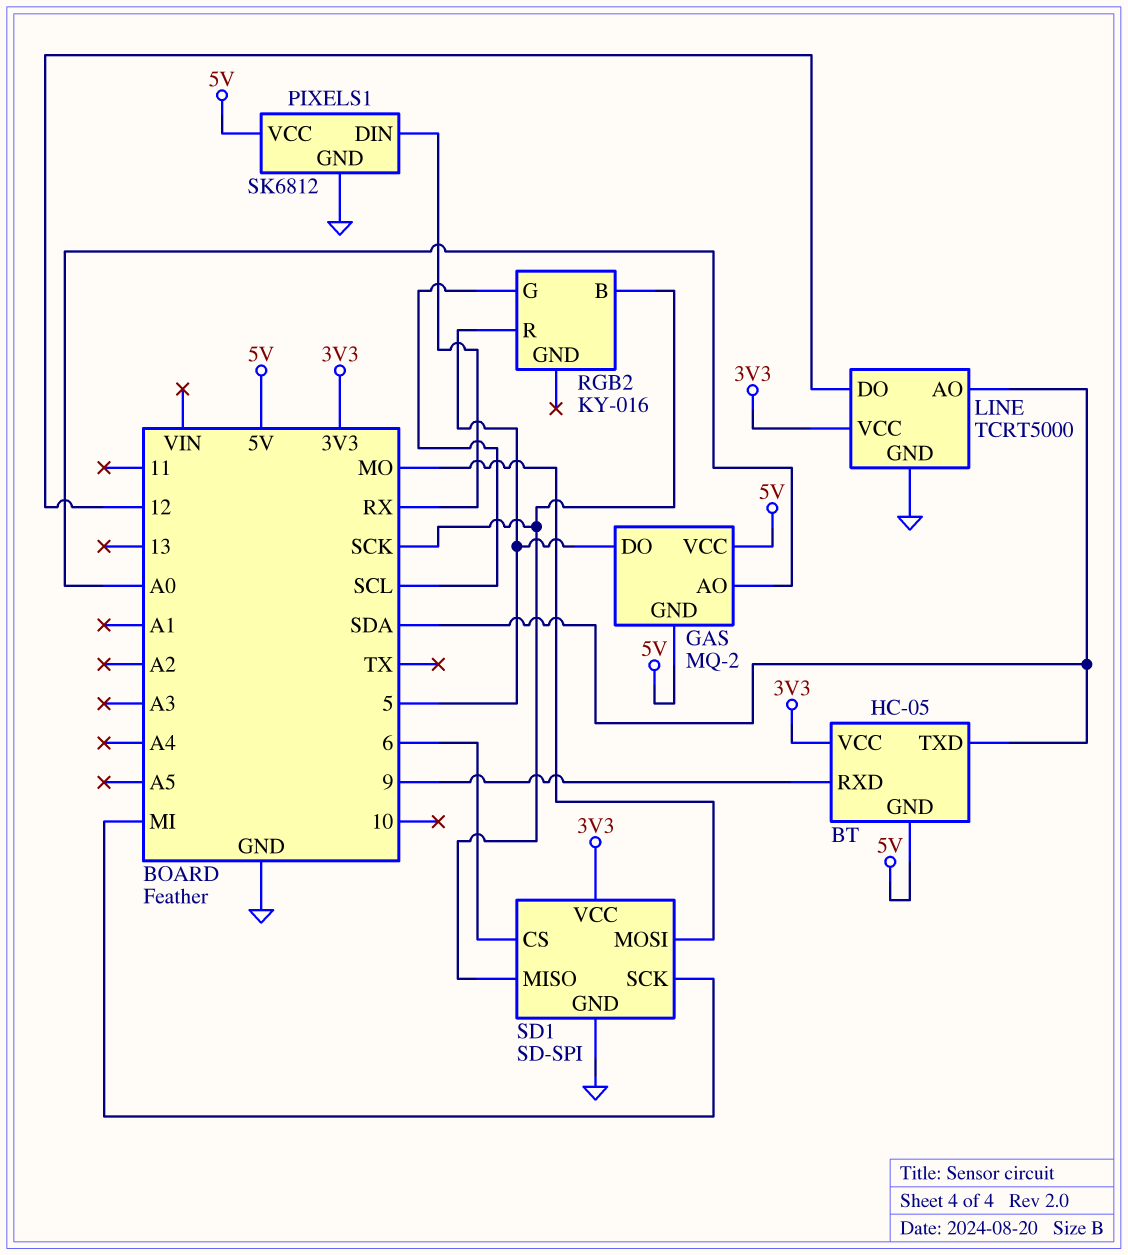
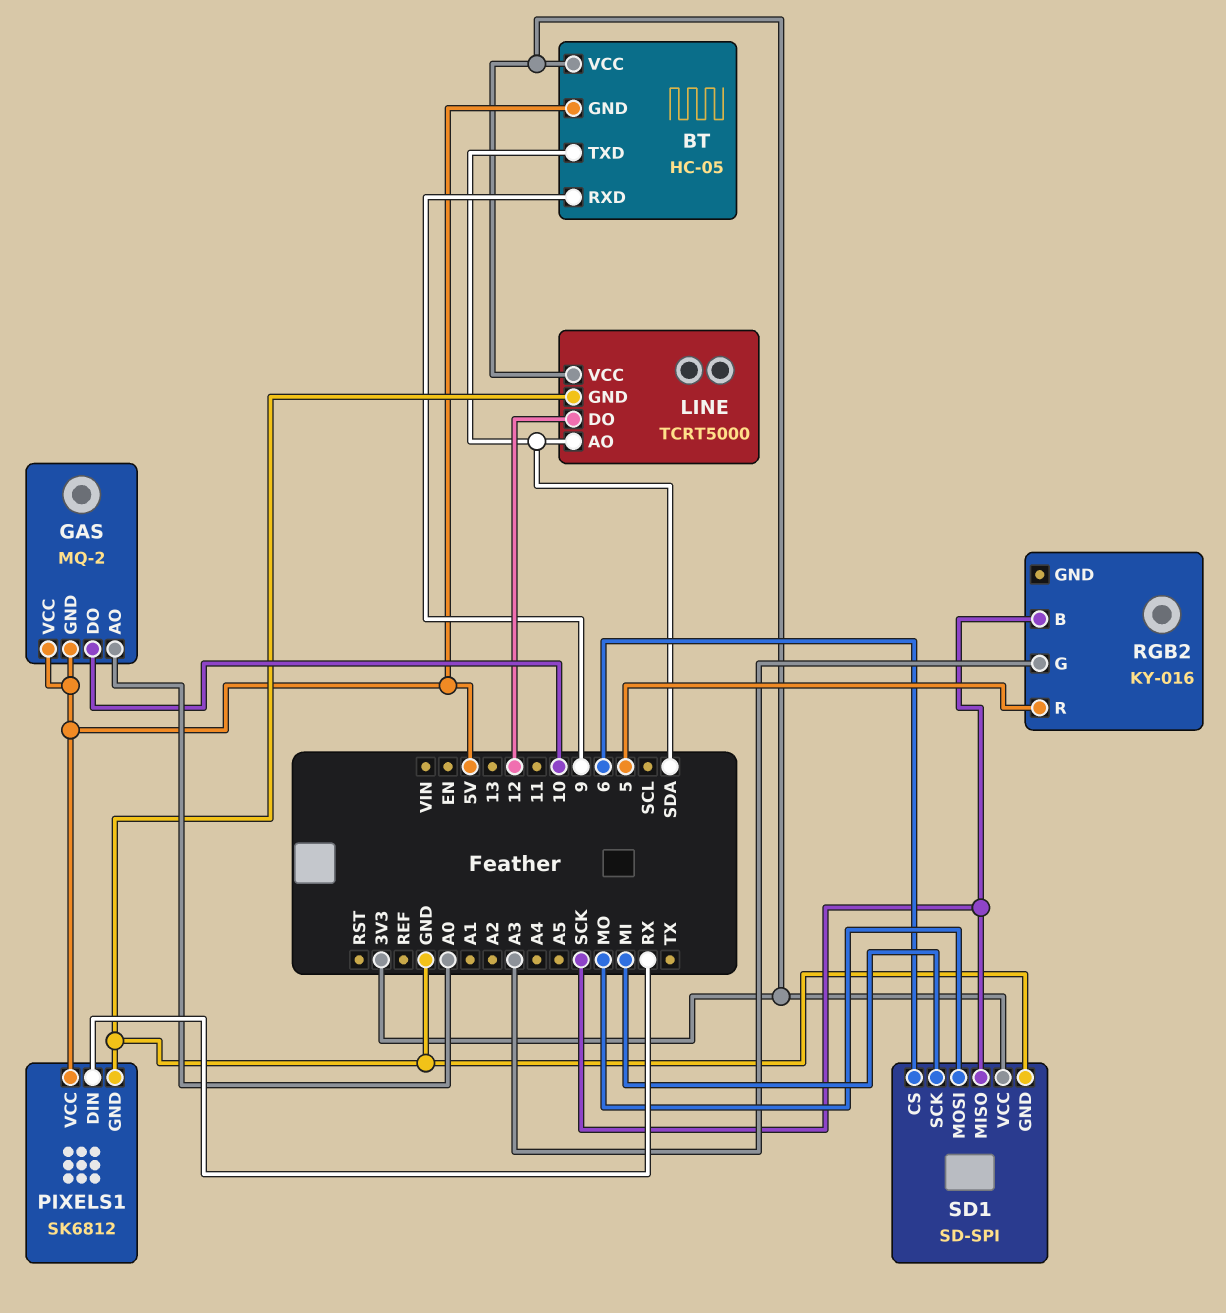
GAS pin DO: 5 -> 10
RGB2 pin G: SCL -> A3

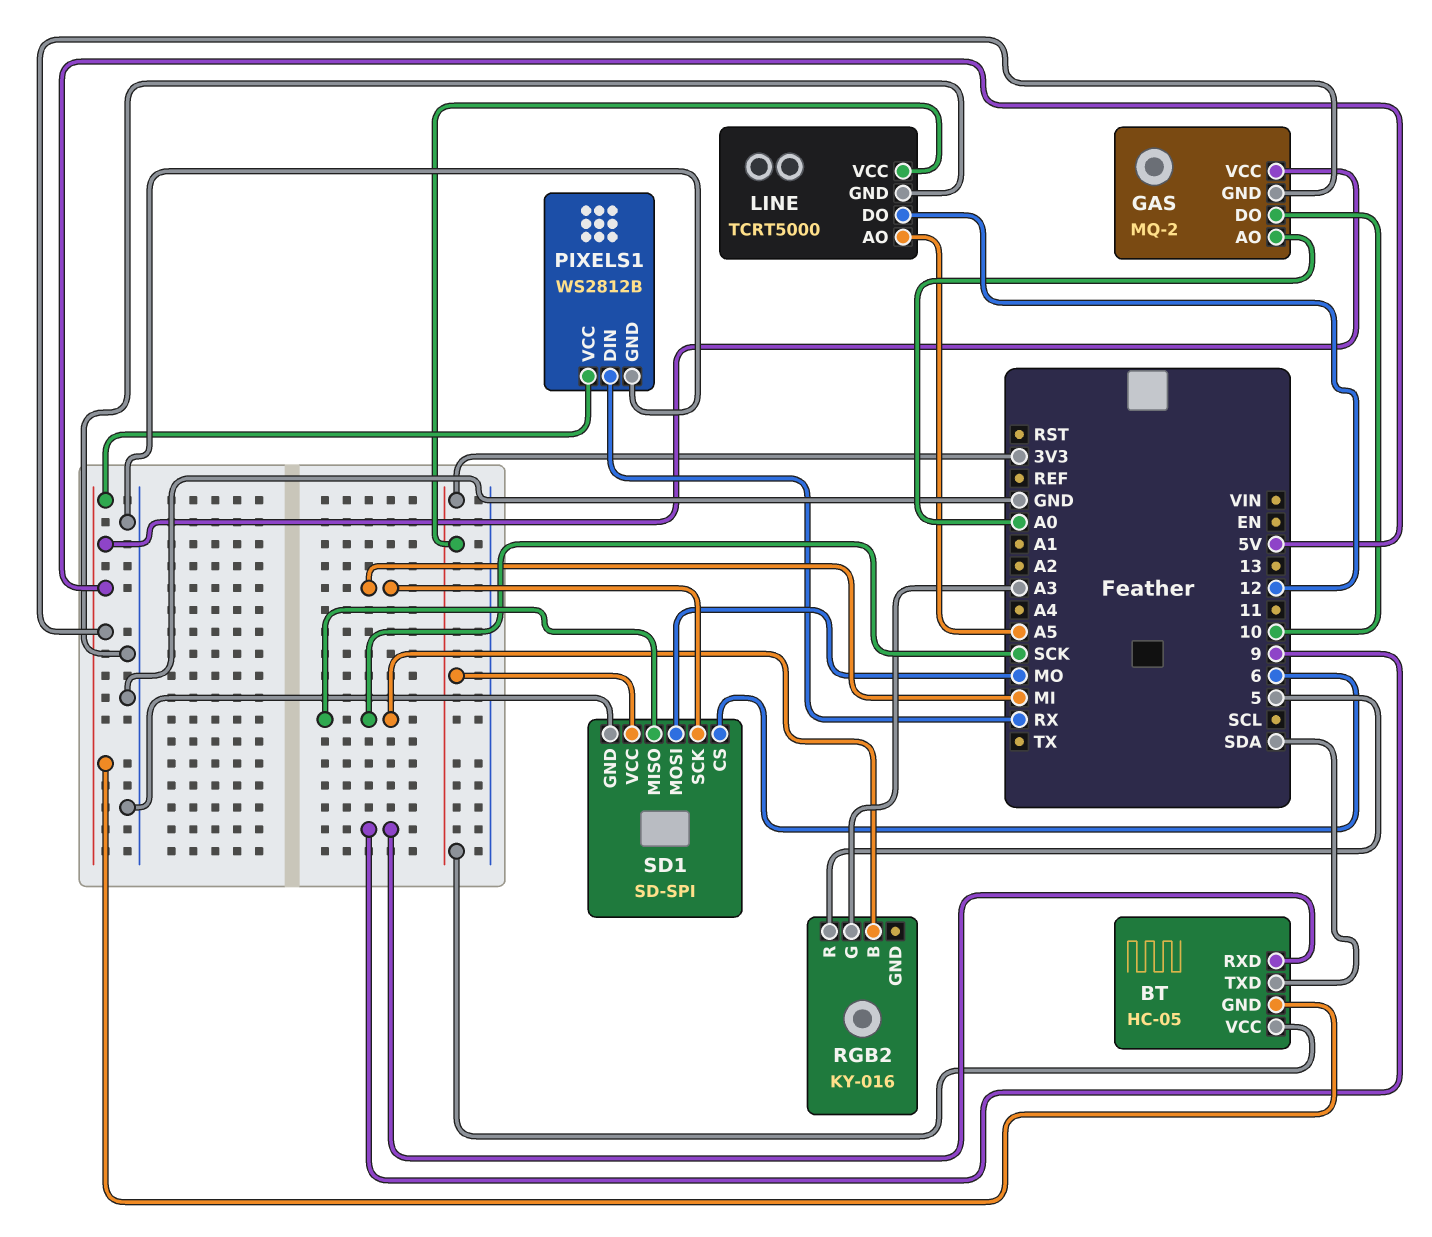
LINE pin AO: SDA -> A5
PIXELS1: SK6812 -> WS2812B

